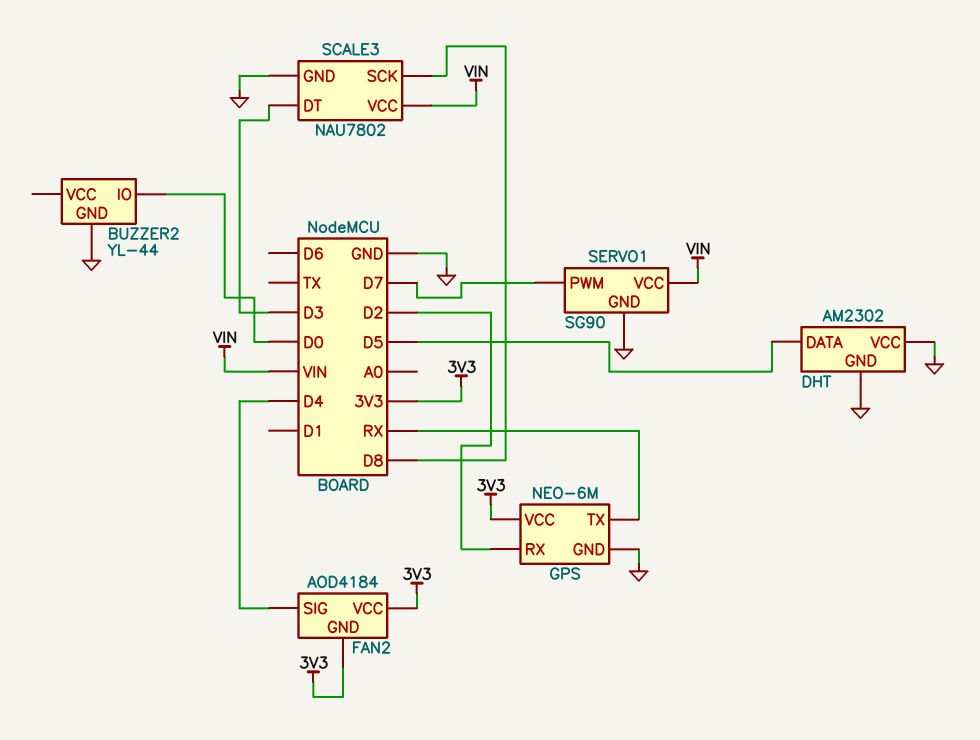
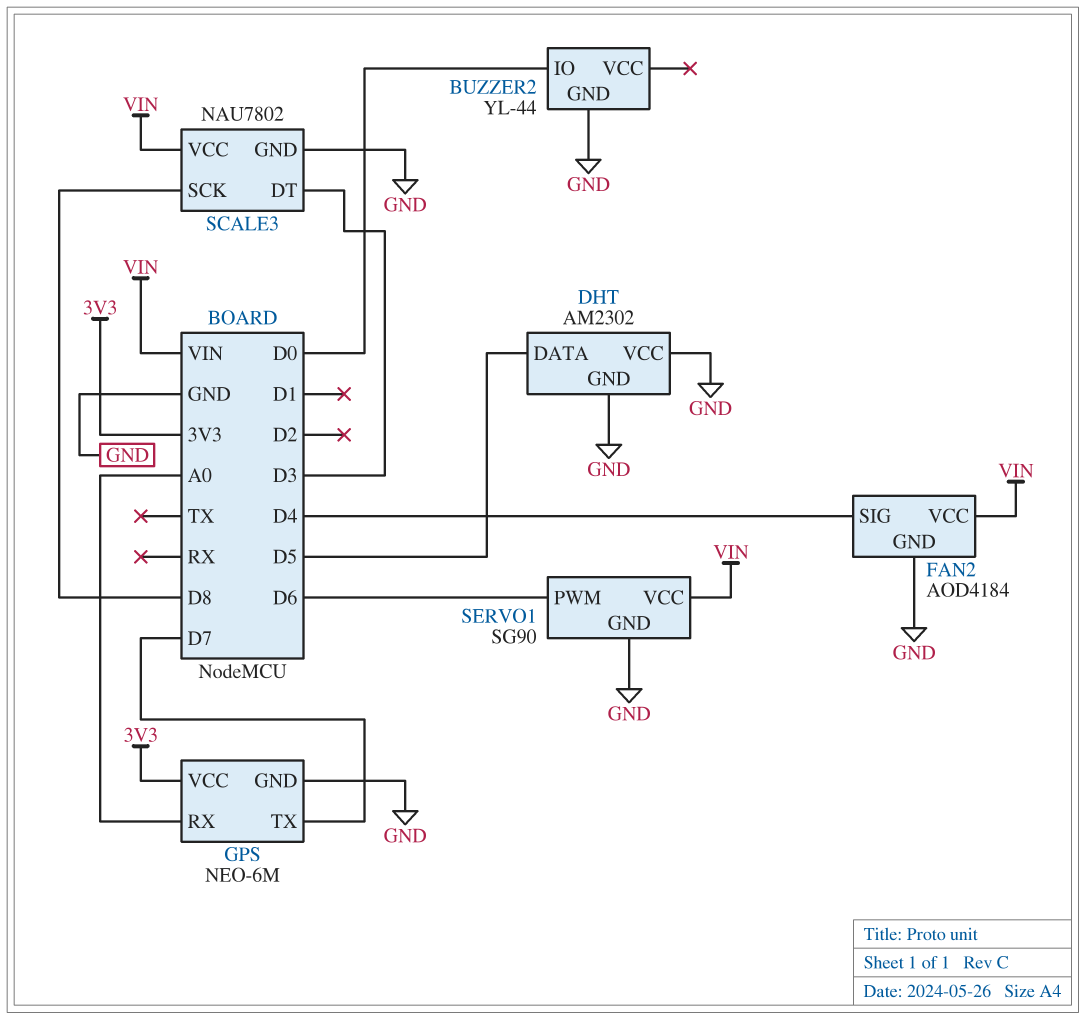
FAN2 pin GND: 3V3 -> GND
FAN2 pin VCC: 3V3 -> VIN
GPS pin RX: D2 -> A0
GPS pin TX: RX -> D7
SERVO1 pin PWM: D7 -> D6

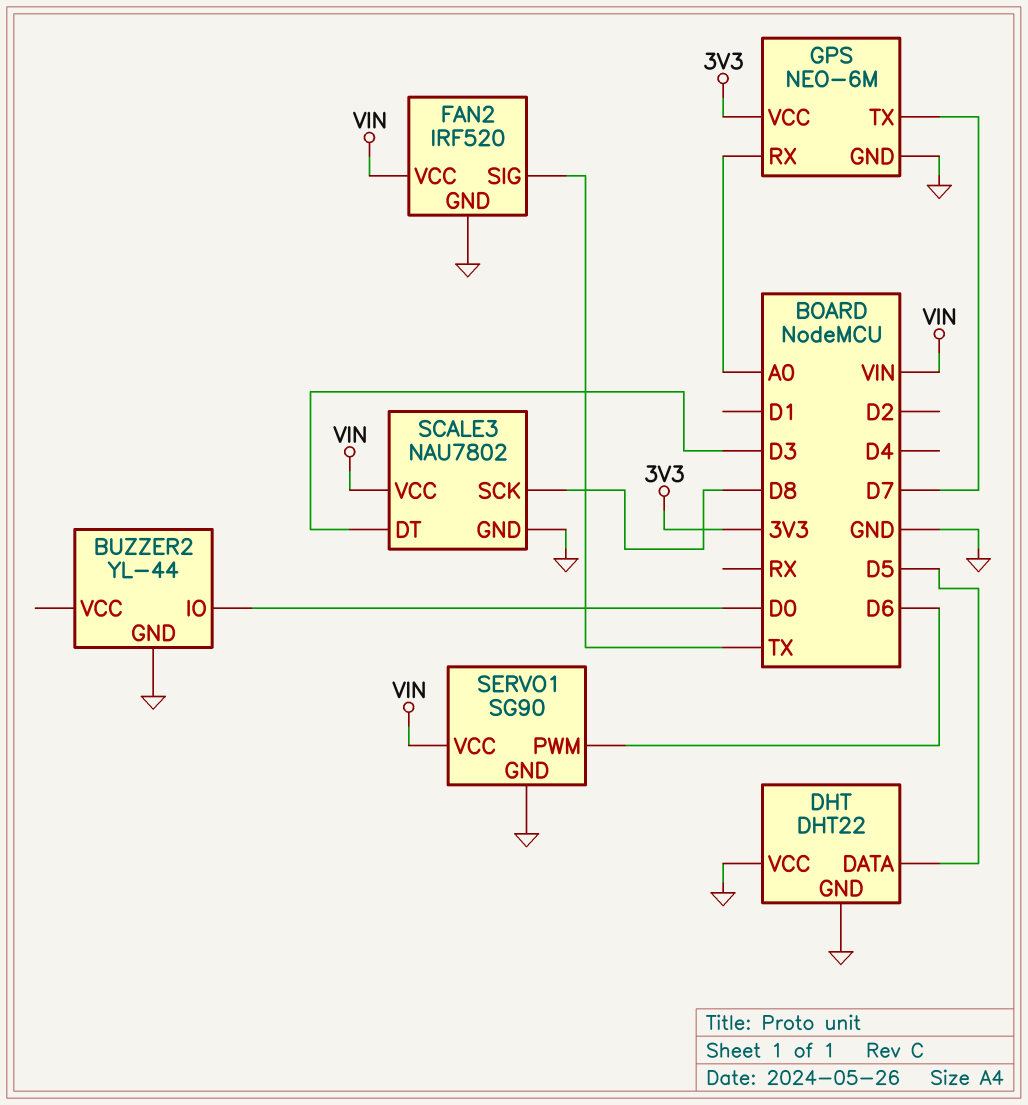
DHT: AM2302 -> DHT22
FAN2: AOD4184 -> IRF520
FAN2 pin SIG: D4 -> TX

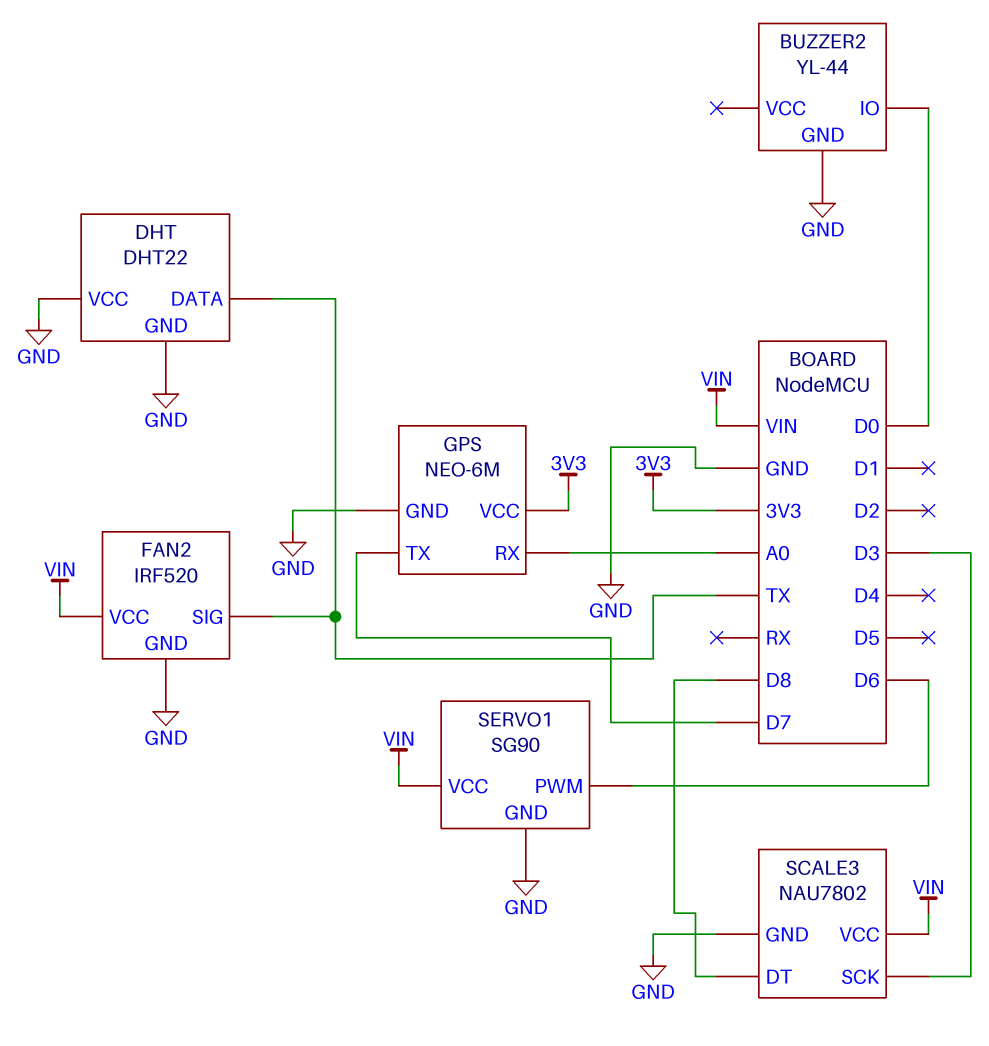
DHT pin DATA: D5 -> TX
SCALE3 pin DT: D3 -> D8
SCALE3 pin SCK: D8 -> D3

